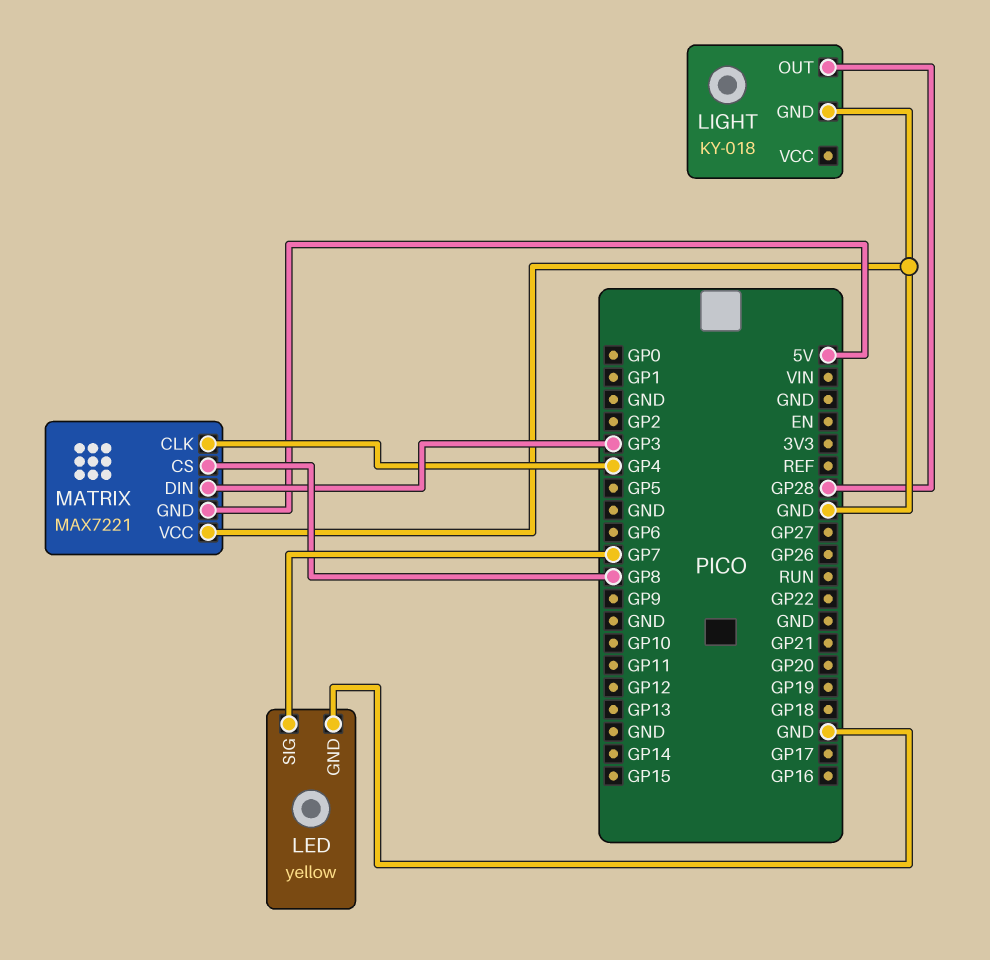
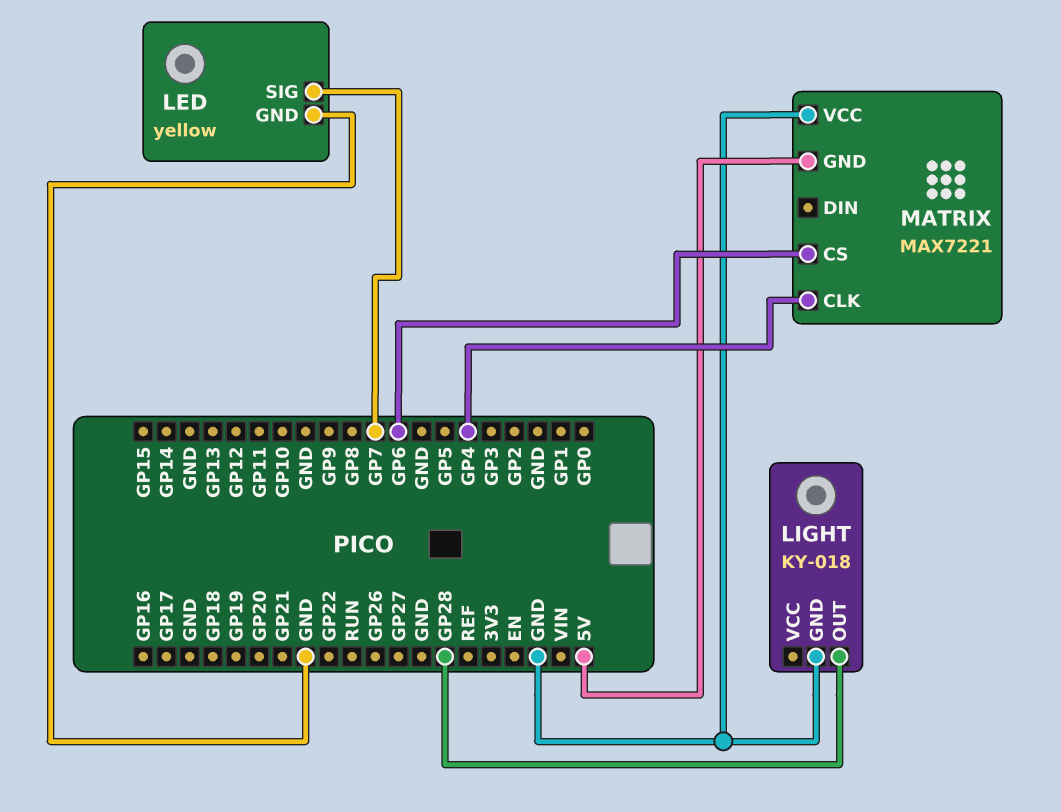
MATRIX pin CS: GP8 -> GP6
MATRIX pin DIN: GP3 -> none

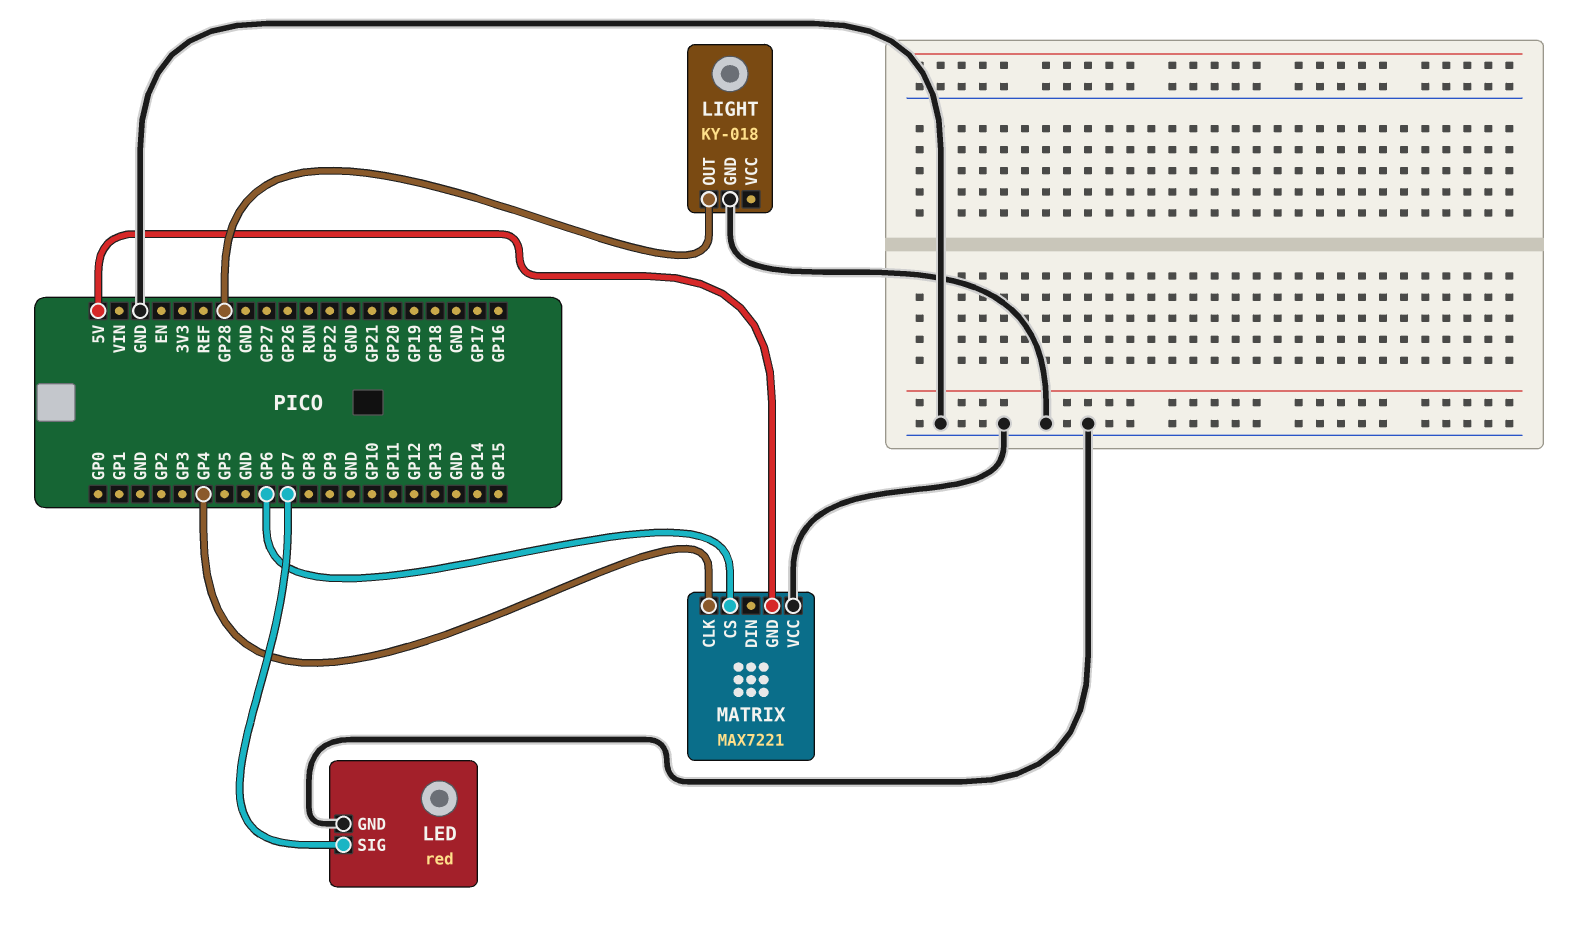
LED: yellow -> red

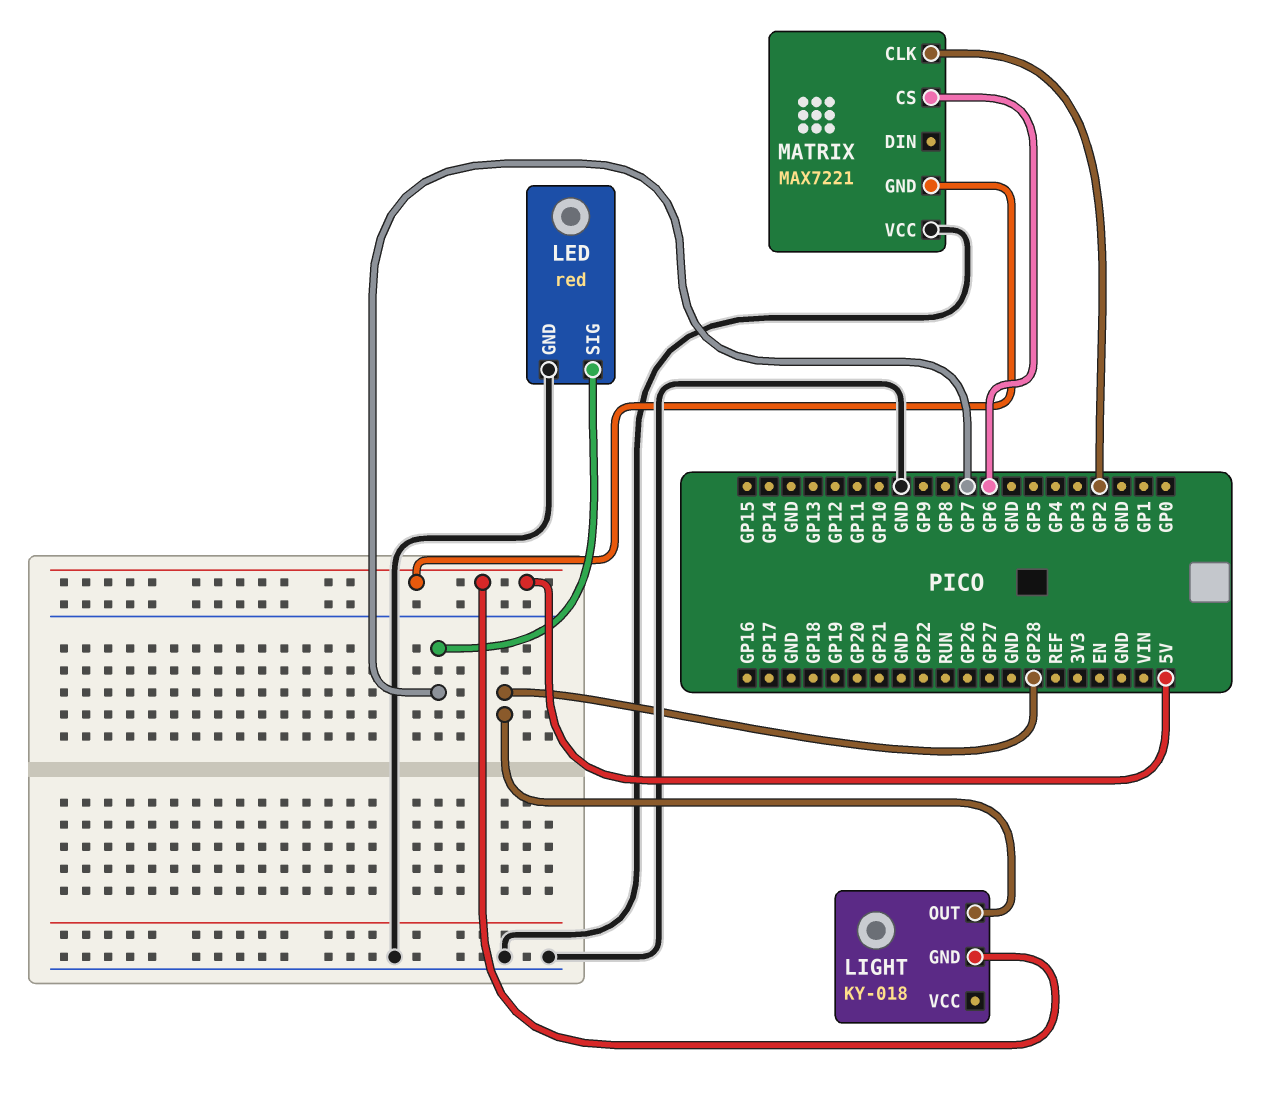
LIGHT pin GND: GND -> 5V
MATRIX pin CLK: GP4 -> GP2

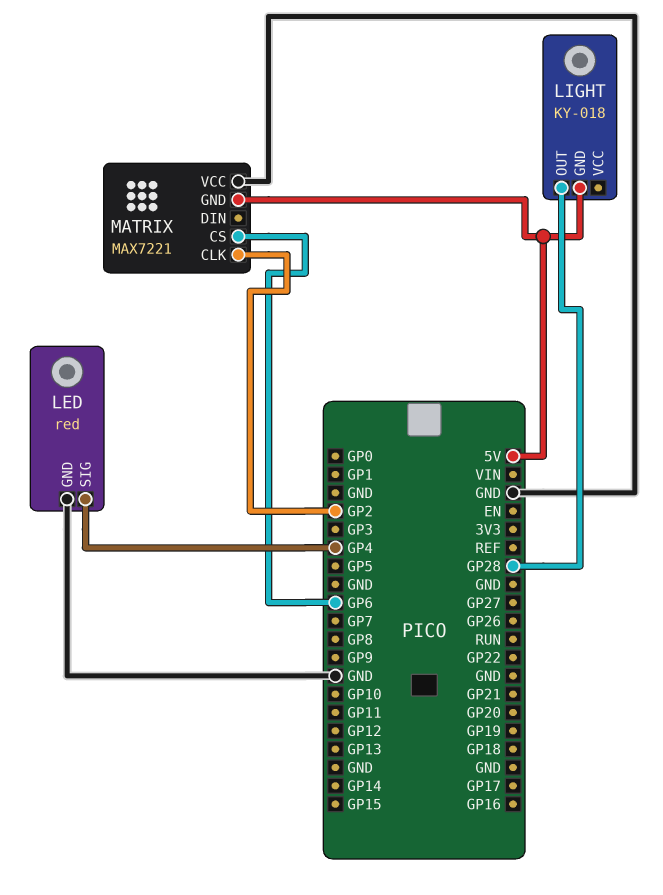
LED pin SIG: GP7 -> GP4

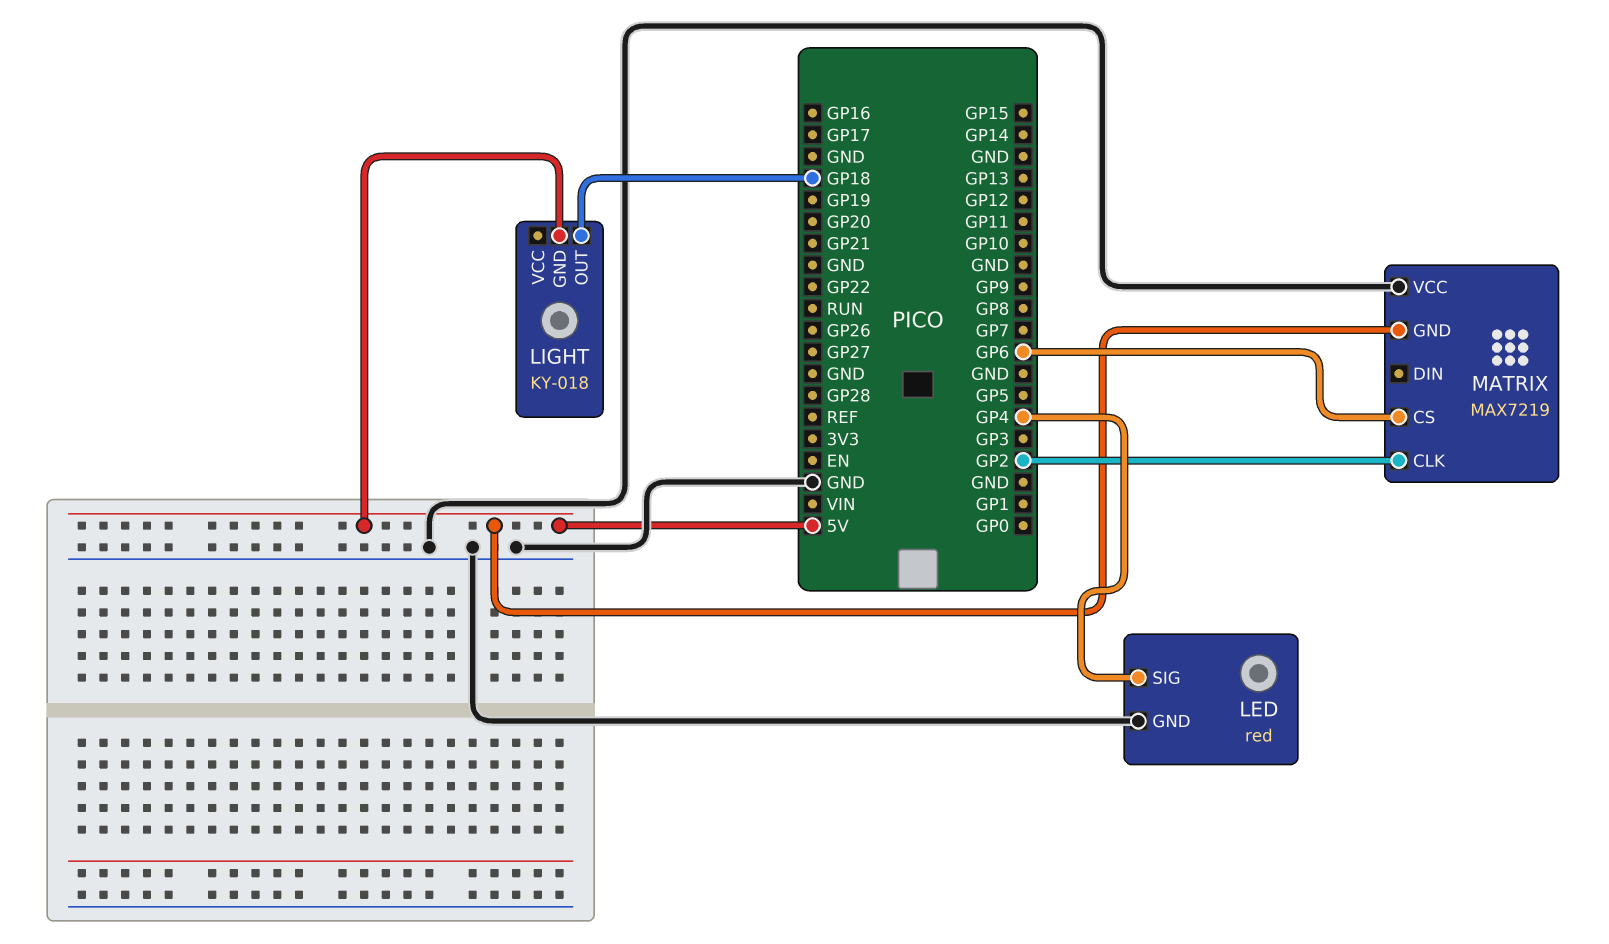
LIGHT pin OUT: GP28 -> GP18
MATRIX: MAX7221 -> MAX7219

